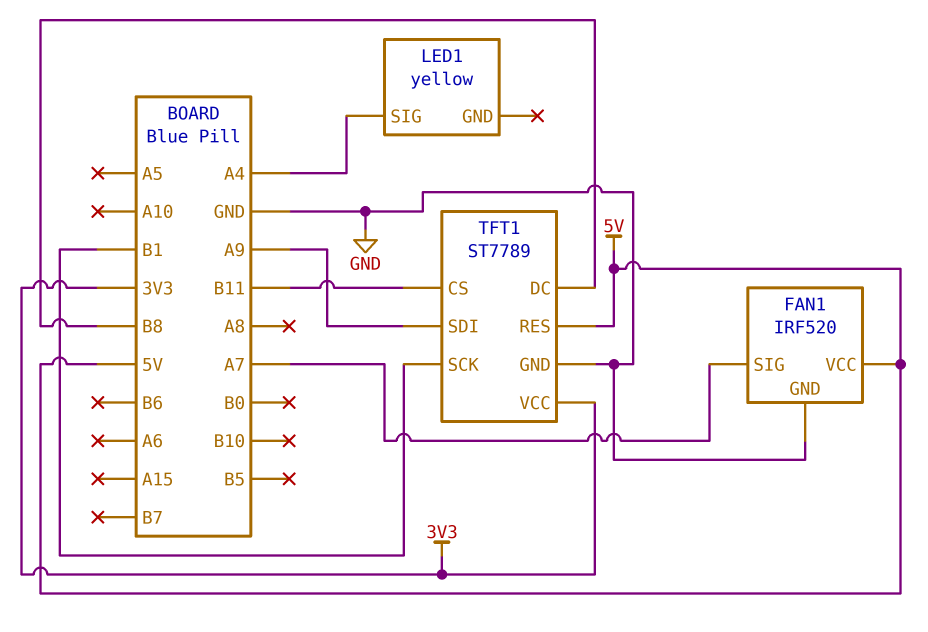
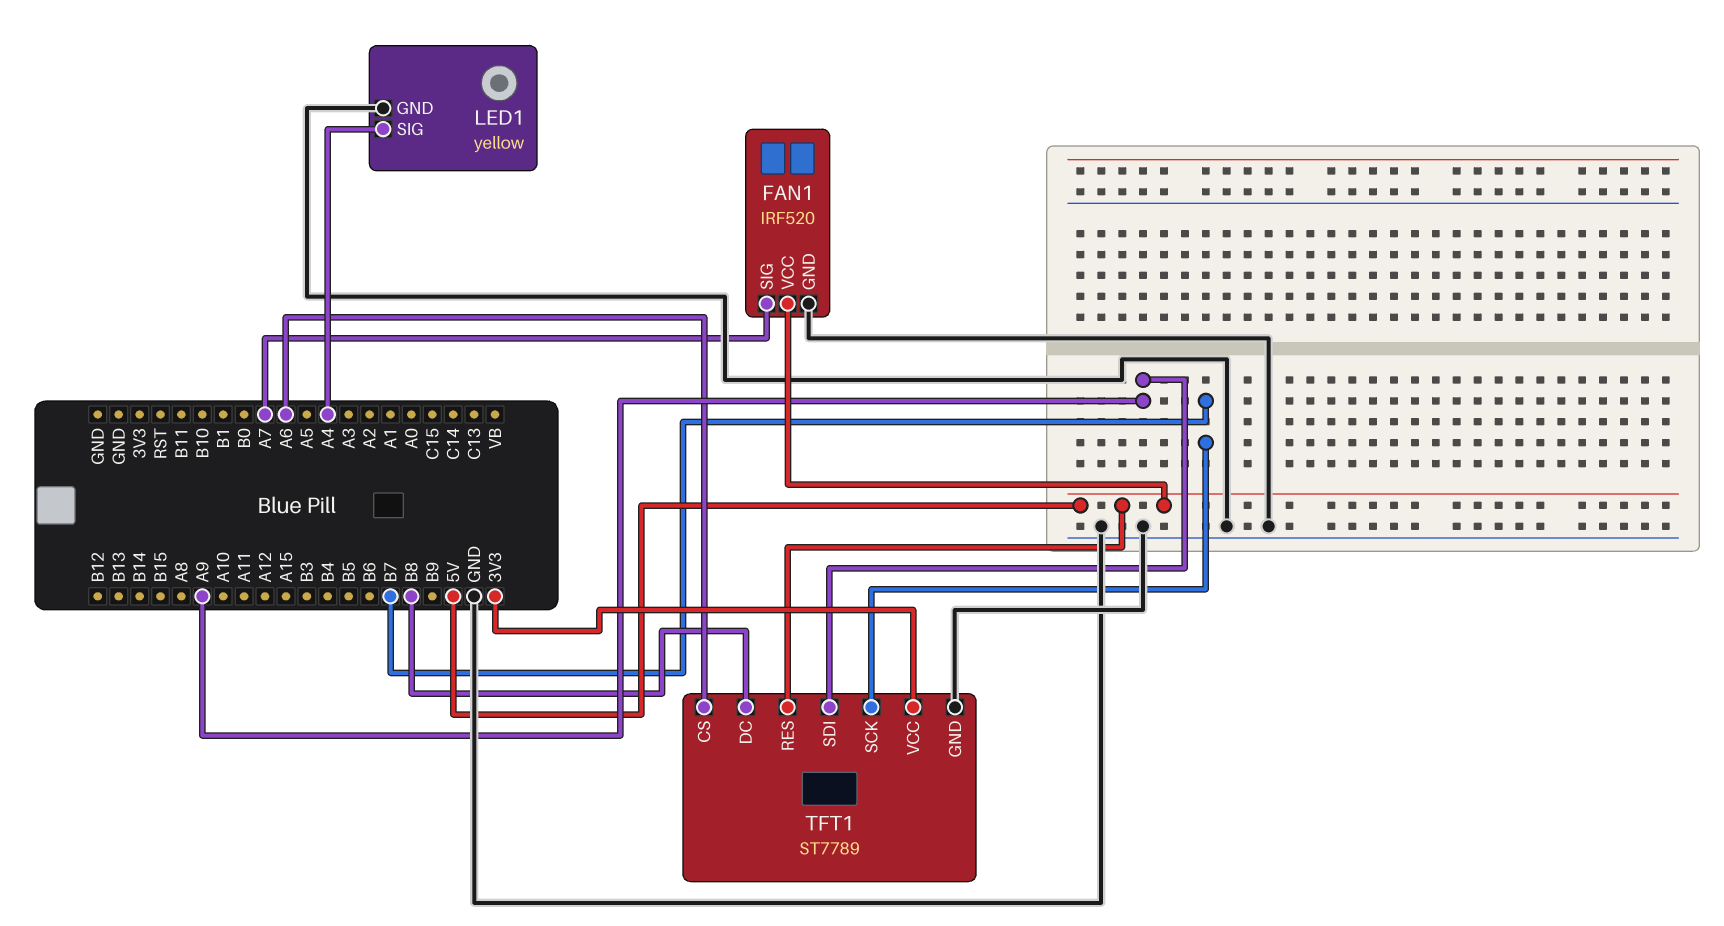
LED1 pin GND: none -> GND
TFT1 pin CS: B11 -> A6
TFT1 pin SCK: B1 -> B7

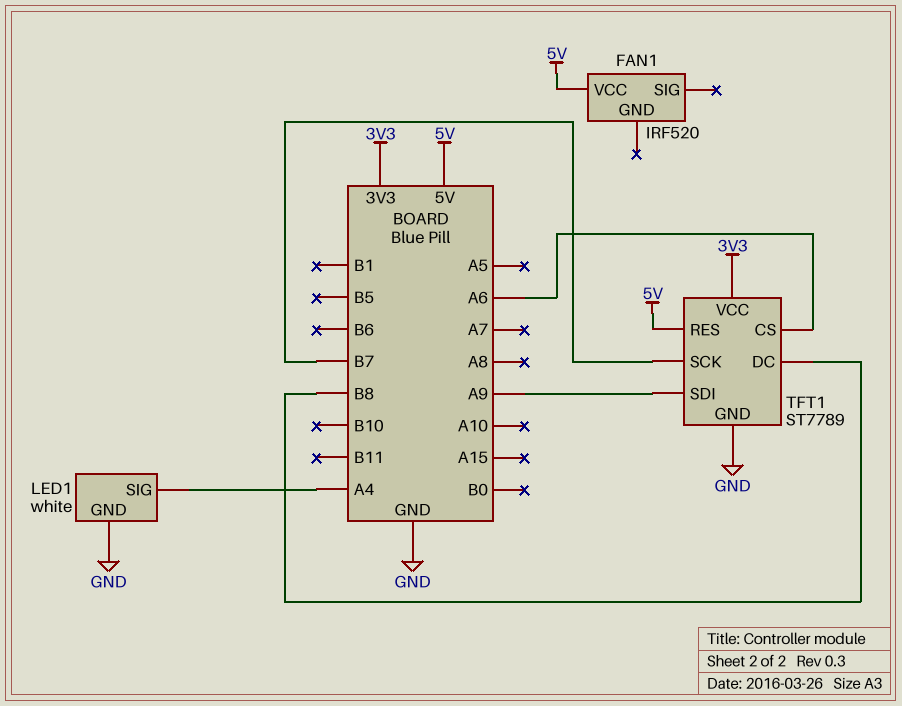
FAN1 pin GND: GND -> none
FAN1 pin SIG: A7 -> none
LED1: yellow -> white

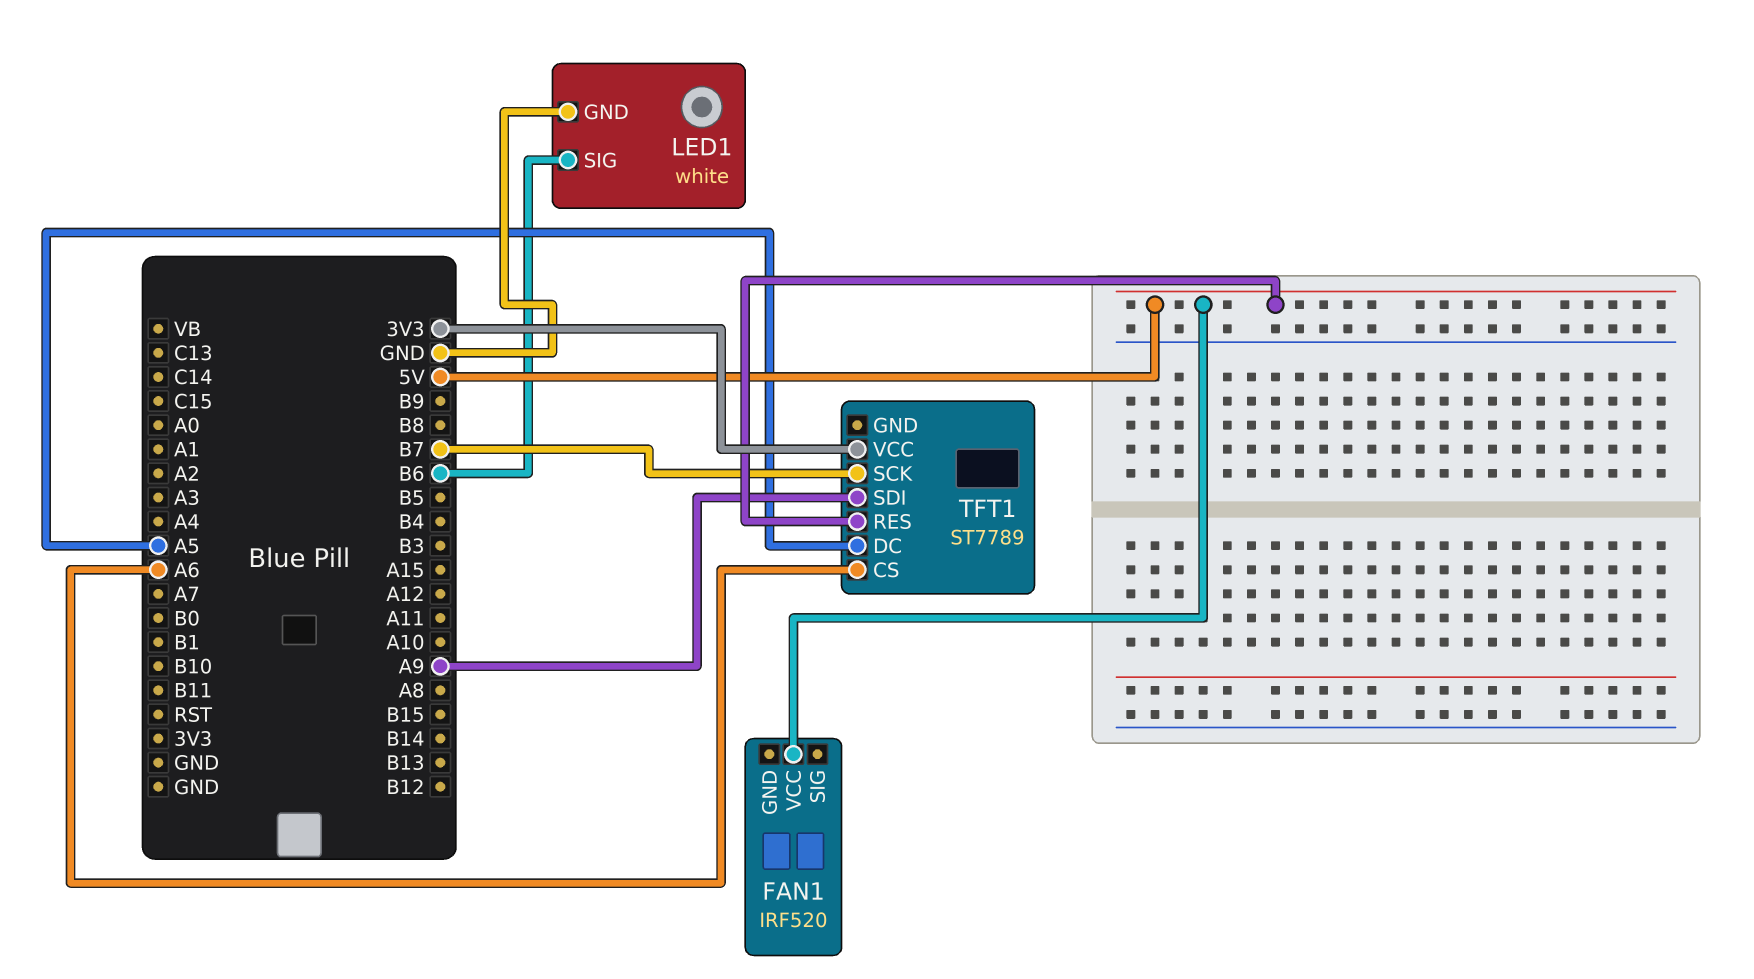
LED1 pin SIG: A4 -> B6
TFT1 pin DC: B8 -> A5
TFT1 pin GND: GND -> none

